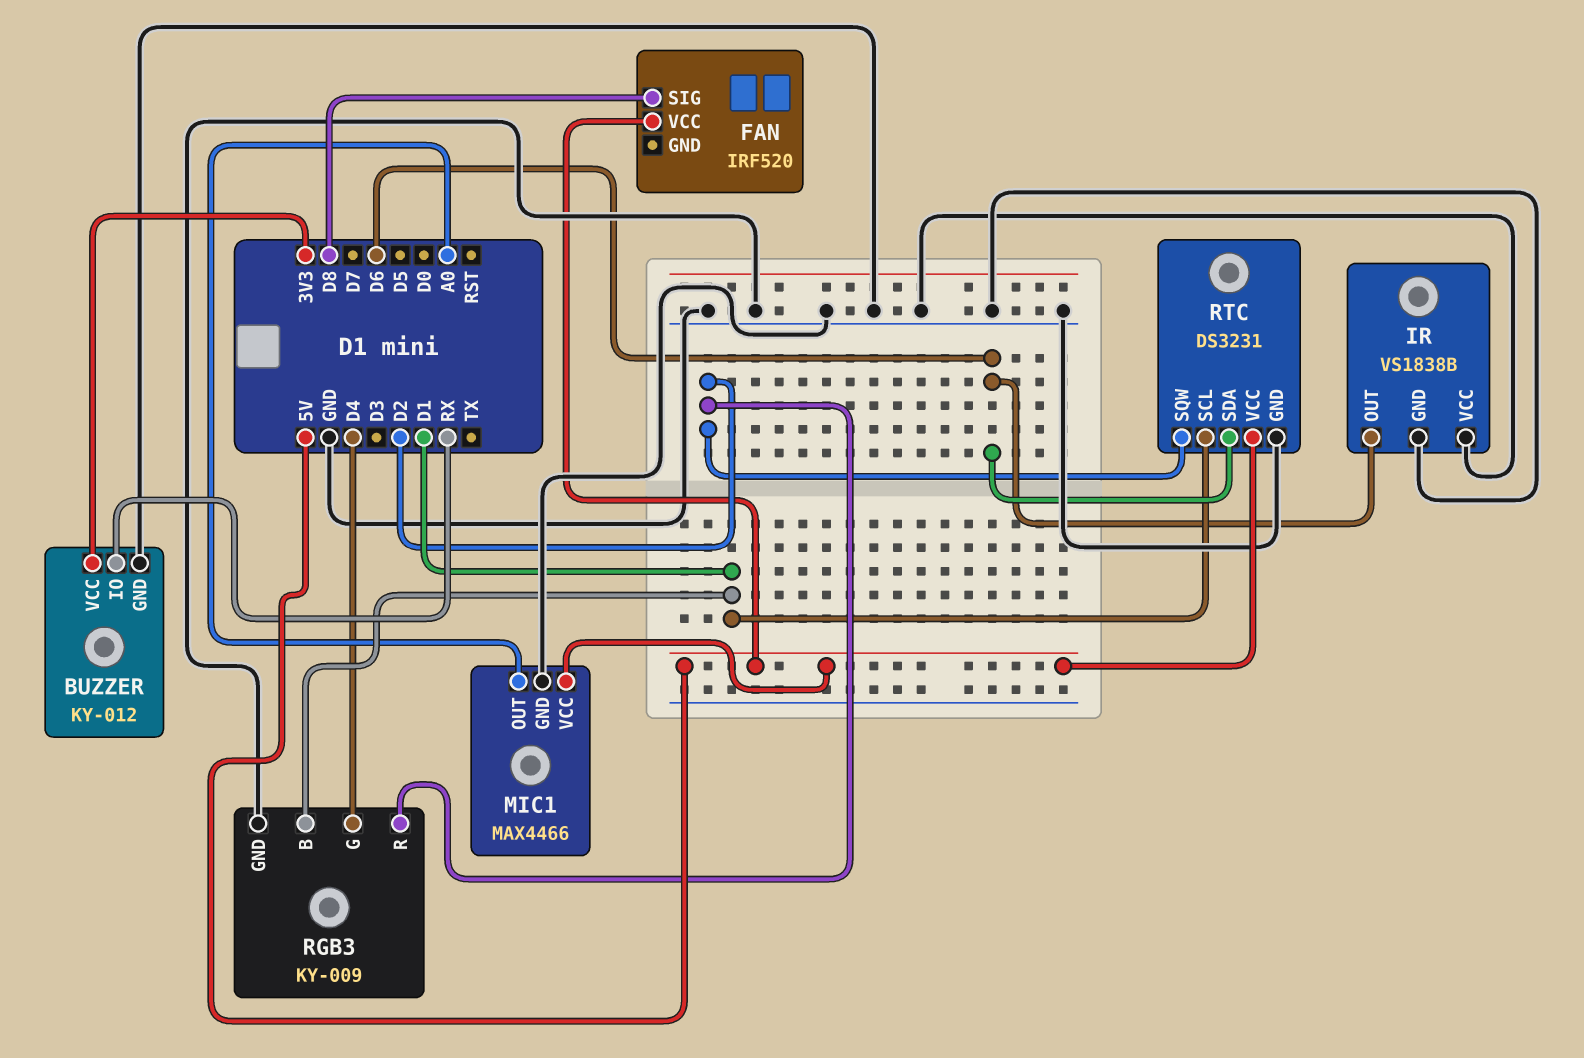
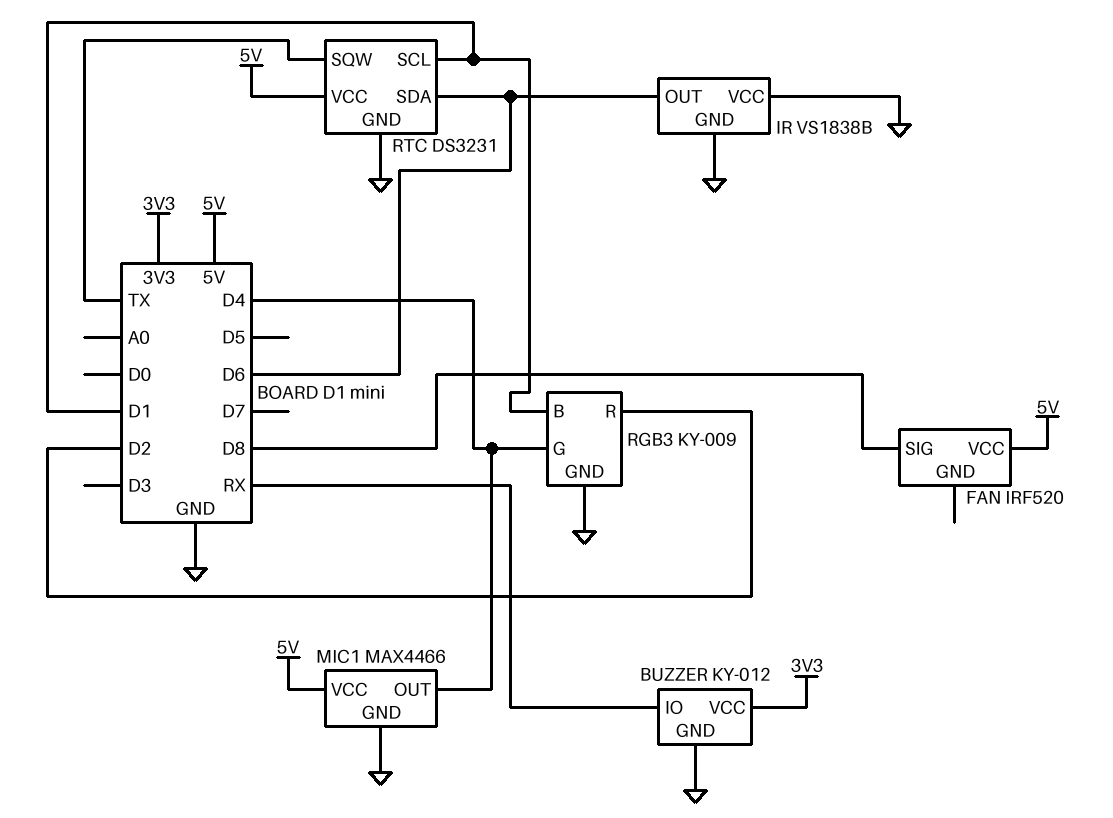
MIC1 pin OUT: A0 -> D4
RTC pin SQW: D2 -> TX

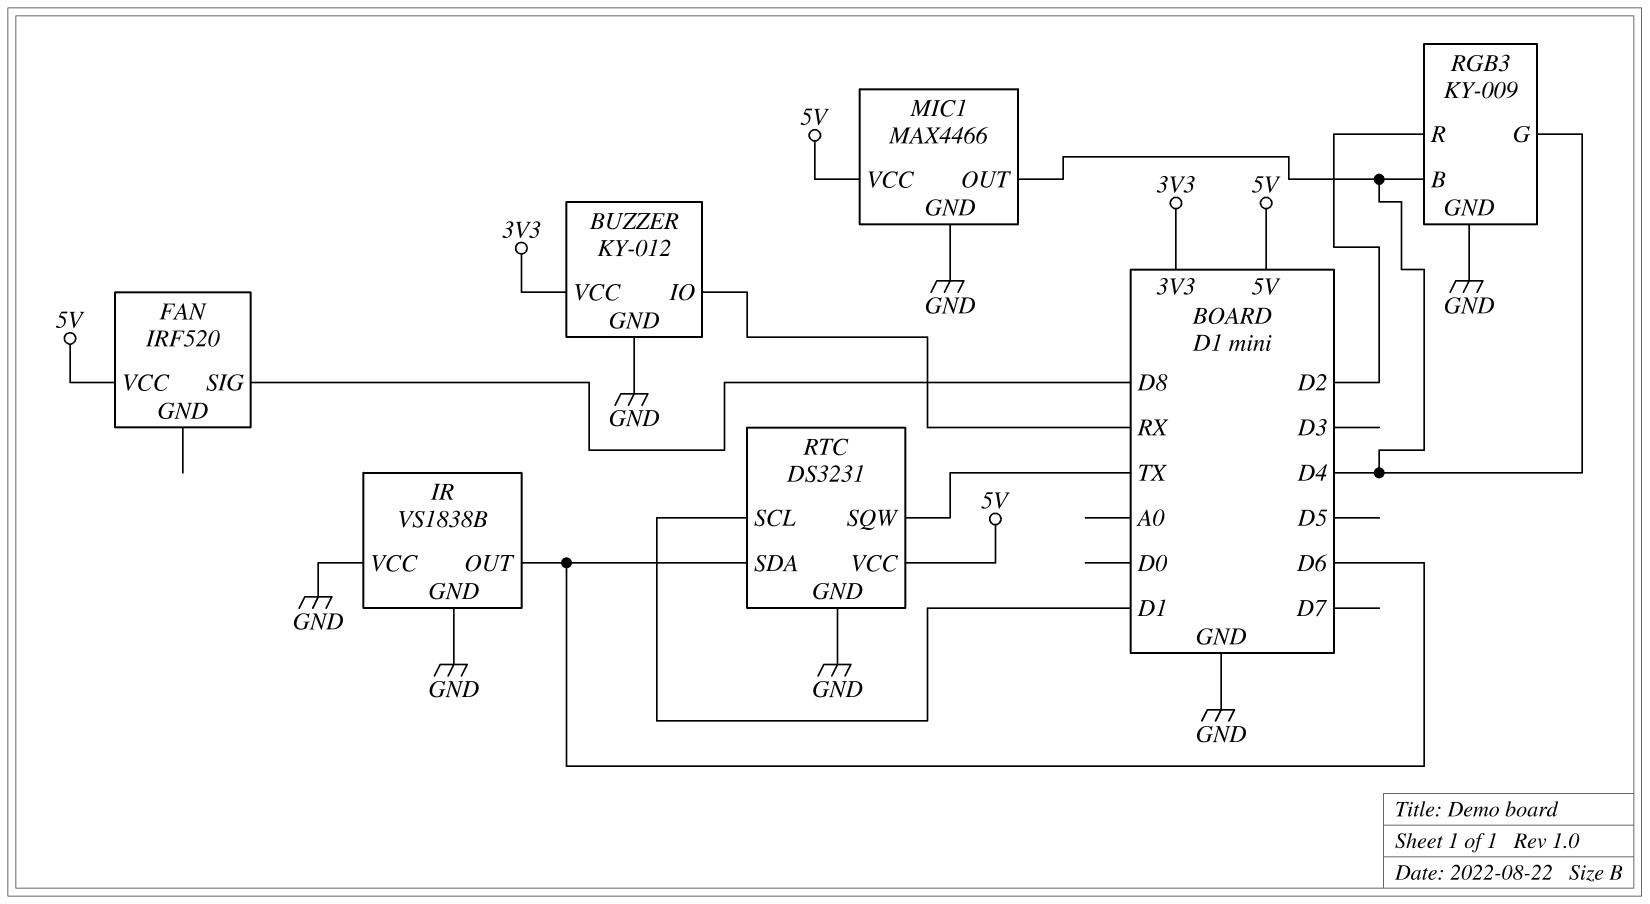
RGB3 pin B: D1 -> D4

